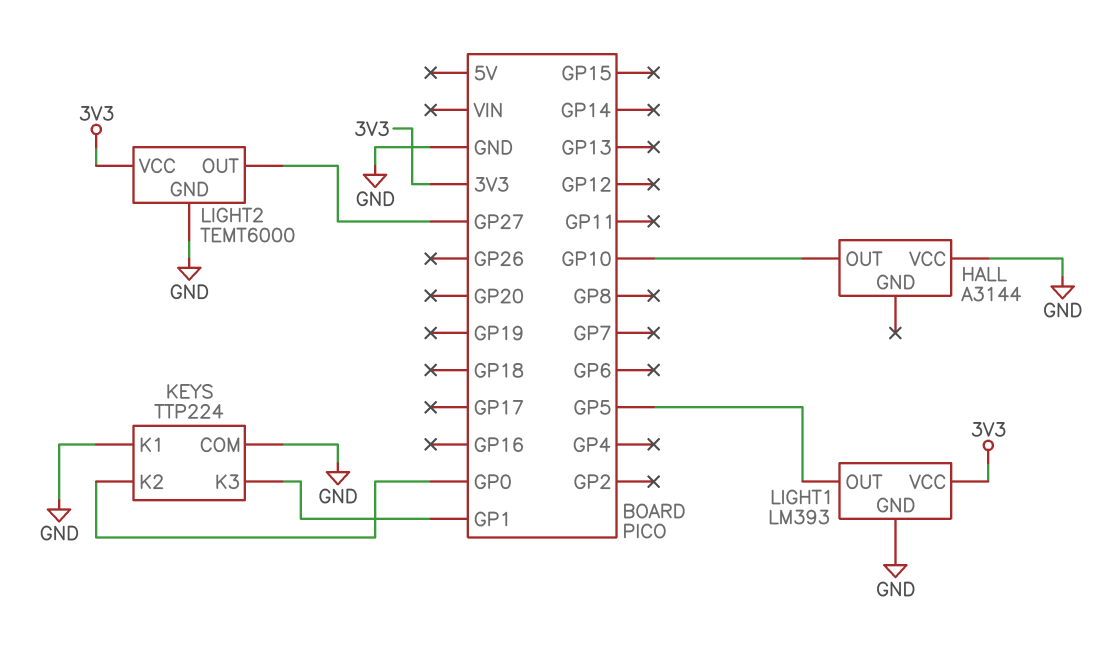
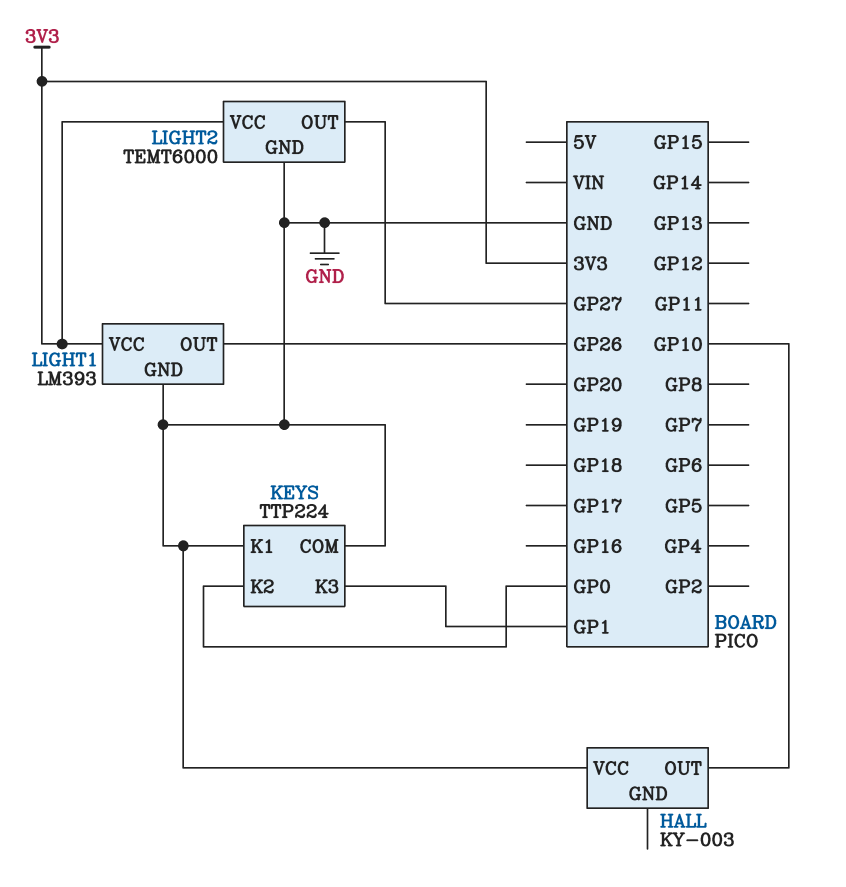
HALL: A3144 -> KY-003
LIGHT1 pin OUT: GP5 -> GP26

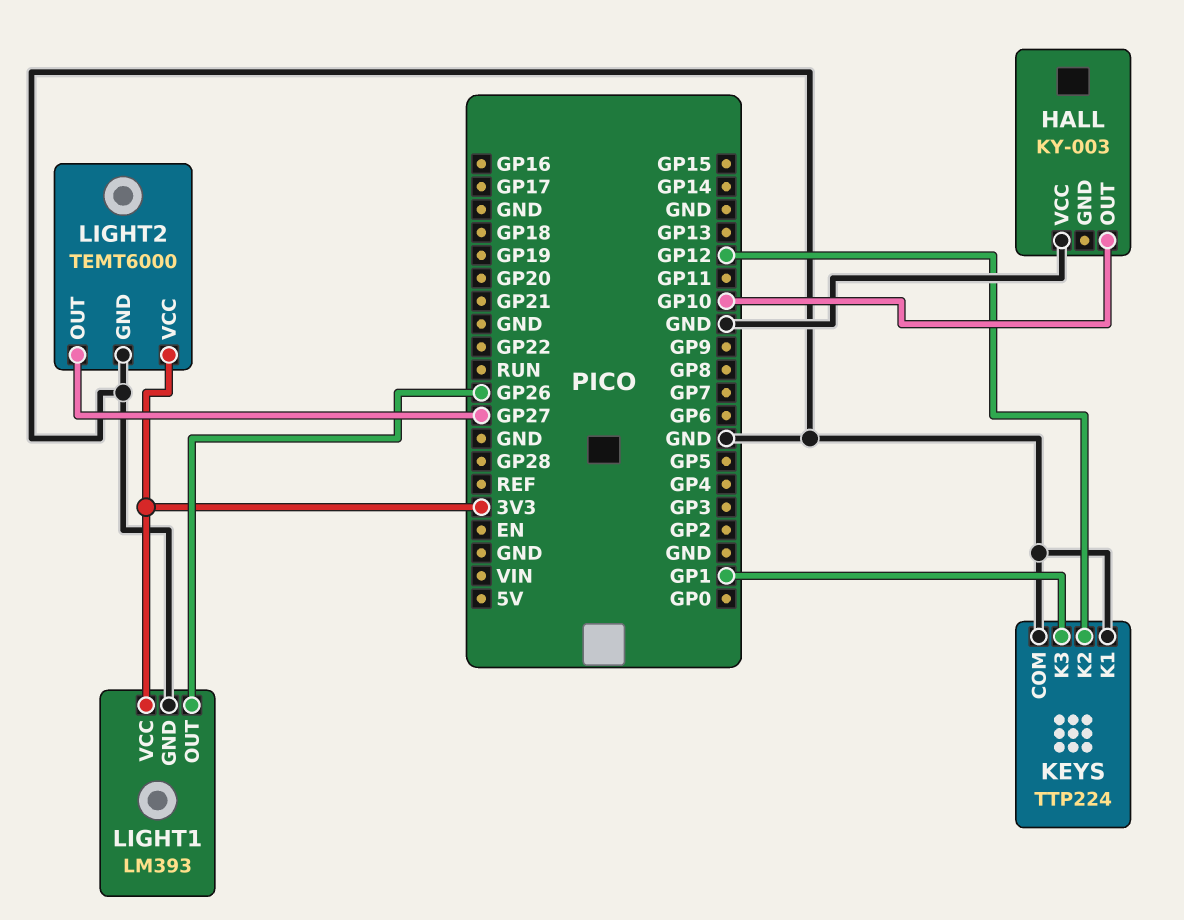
KEYS pin K2: GP0 -> GP12

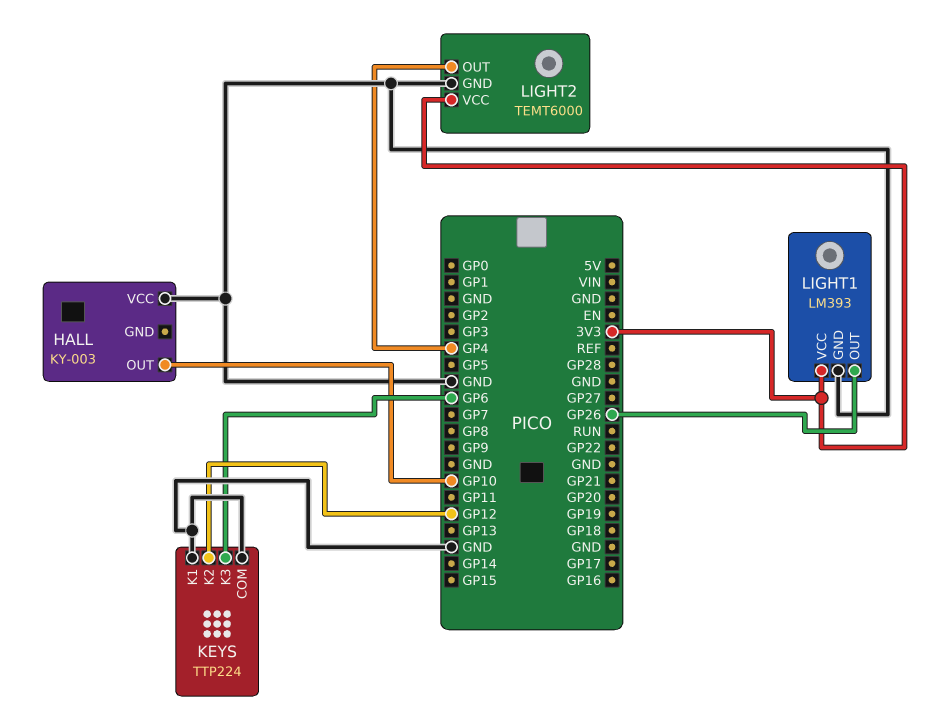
KEYS pin K3: GP1 -> GP6
LIGHT2 pin OUT: GP27 -> GP4

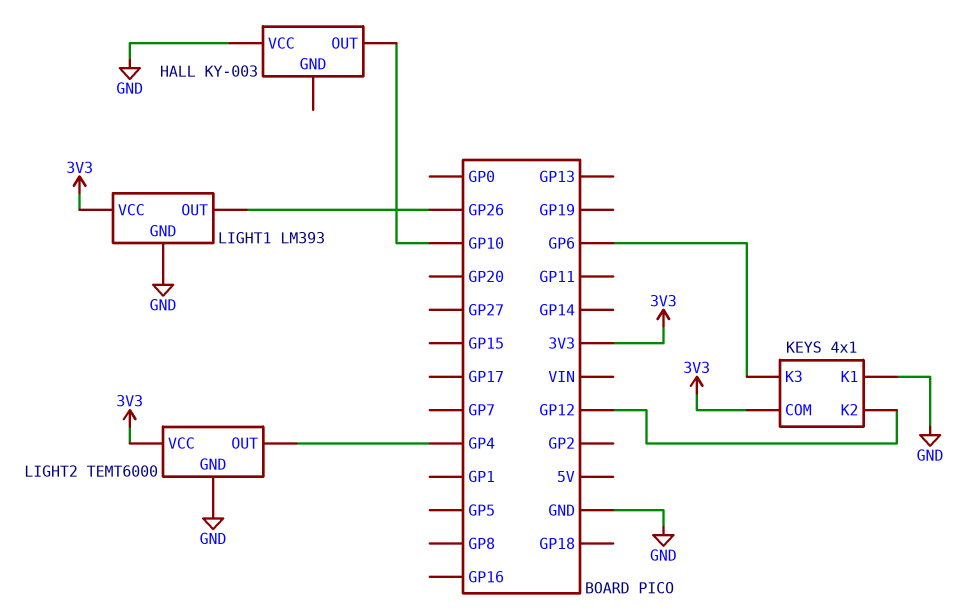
KEYS: TTP224 -> 4x1
KEYS pin COM: GND -> 3V3

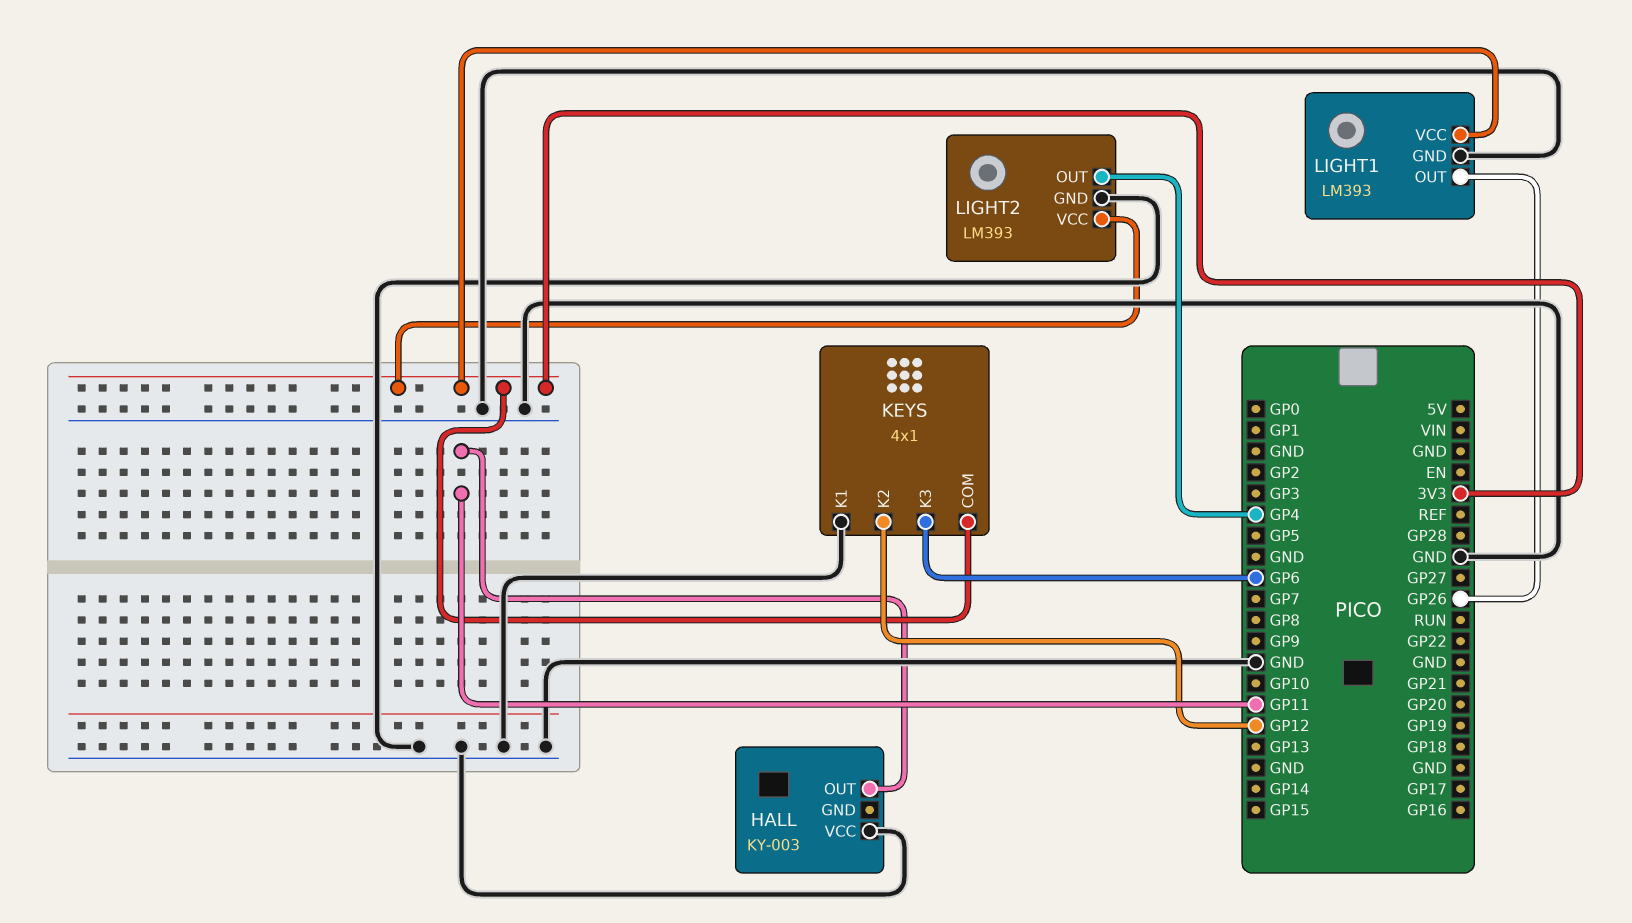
HALL pin OUT: GP10 -> GP11
LIGHT2: TEMT6000 -> LM393

